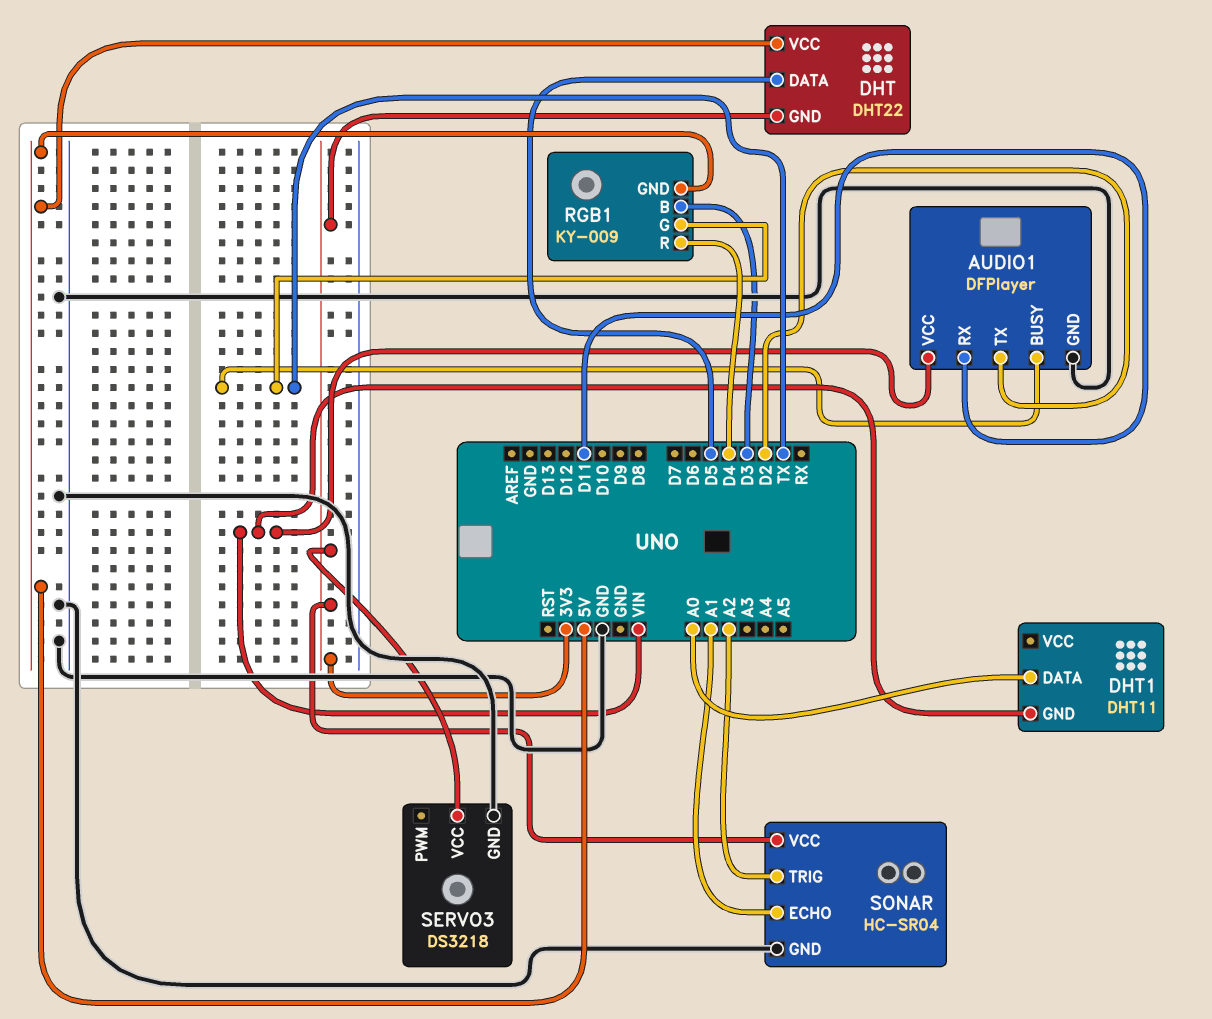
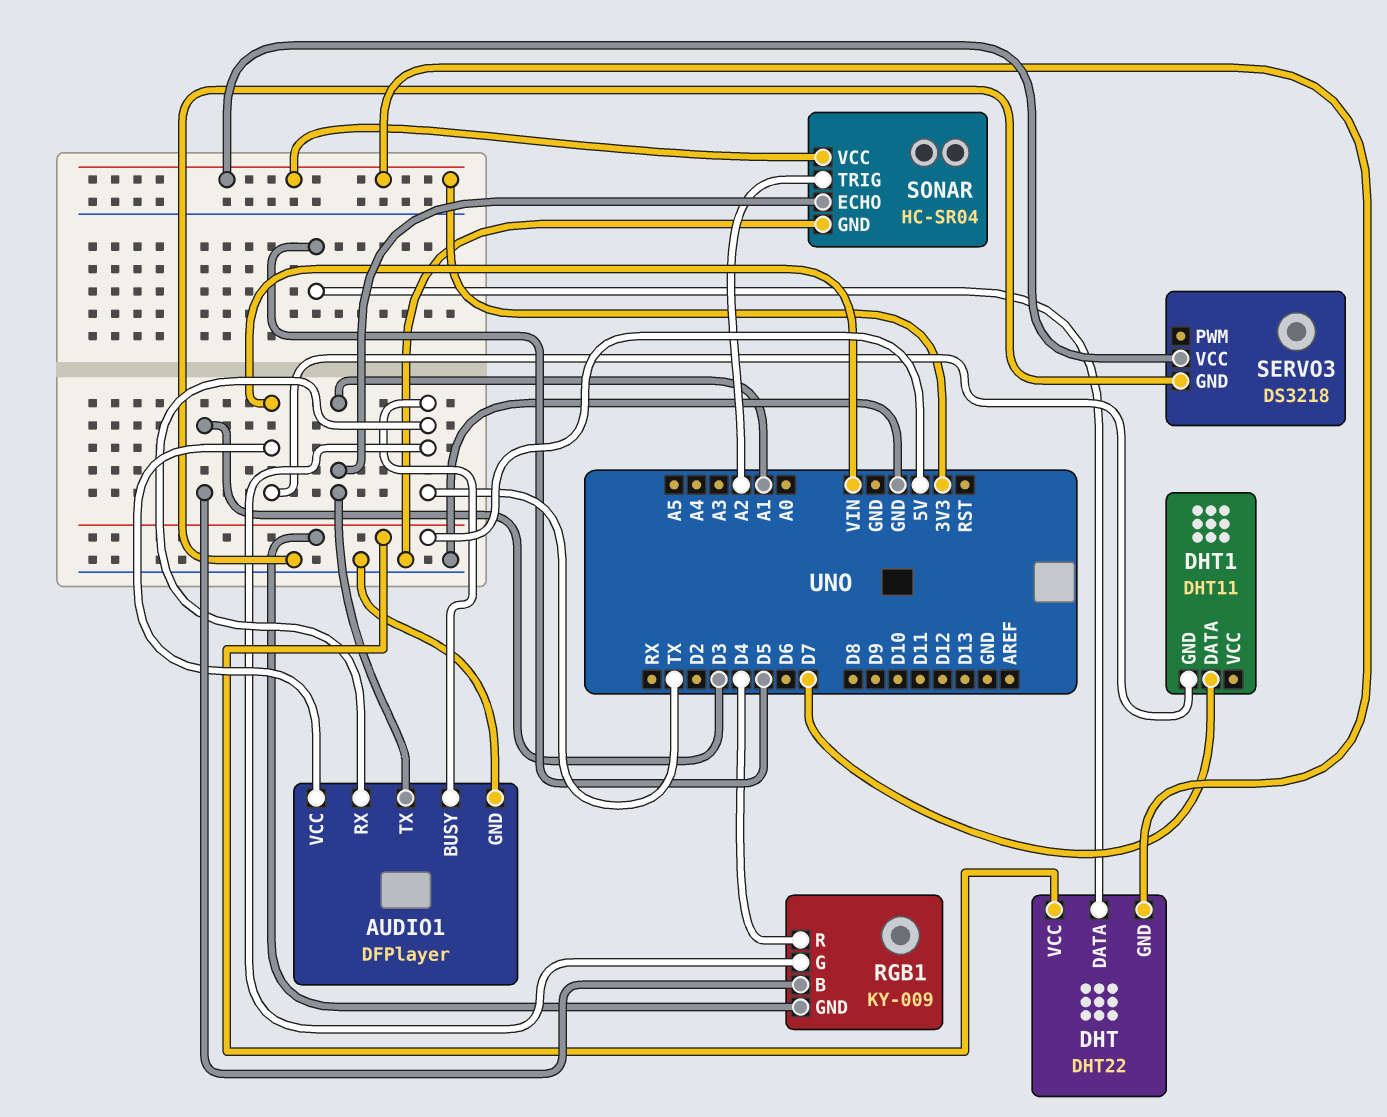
AUDIO1 pin RX: D11 -> TX
AUDIO1 pin TX: D2 -> A1
DHT1 pin DATA: A0 -> D7

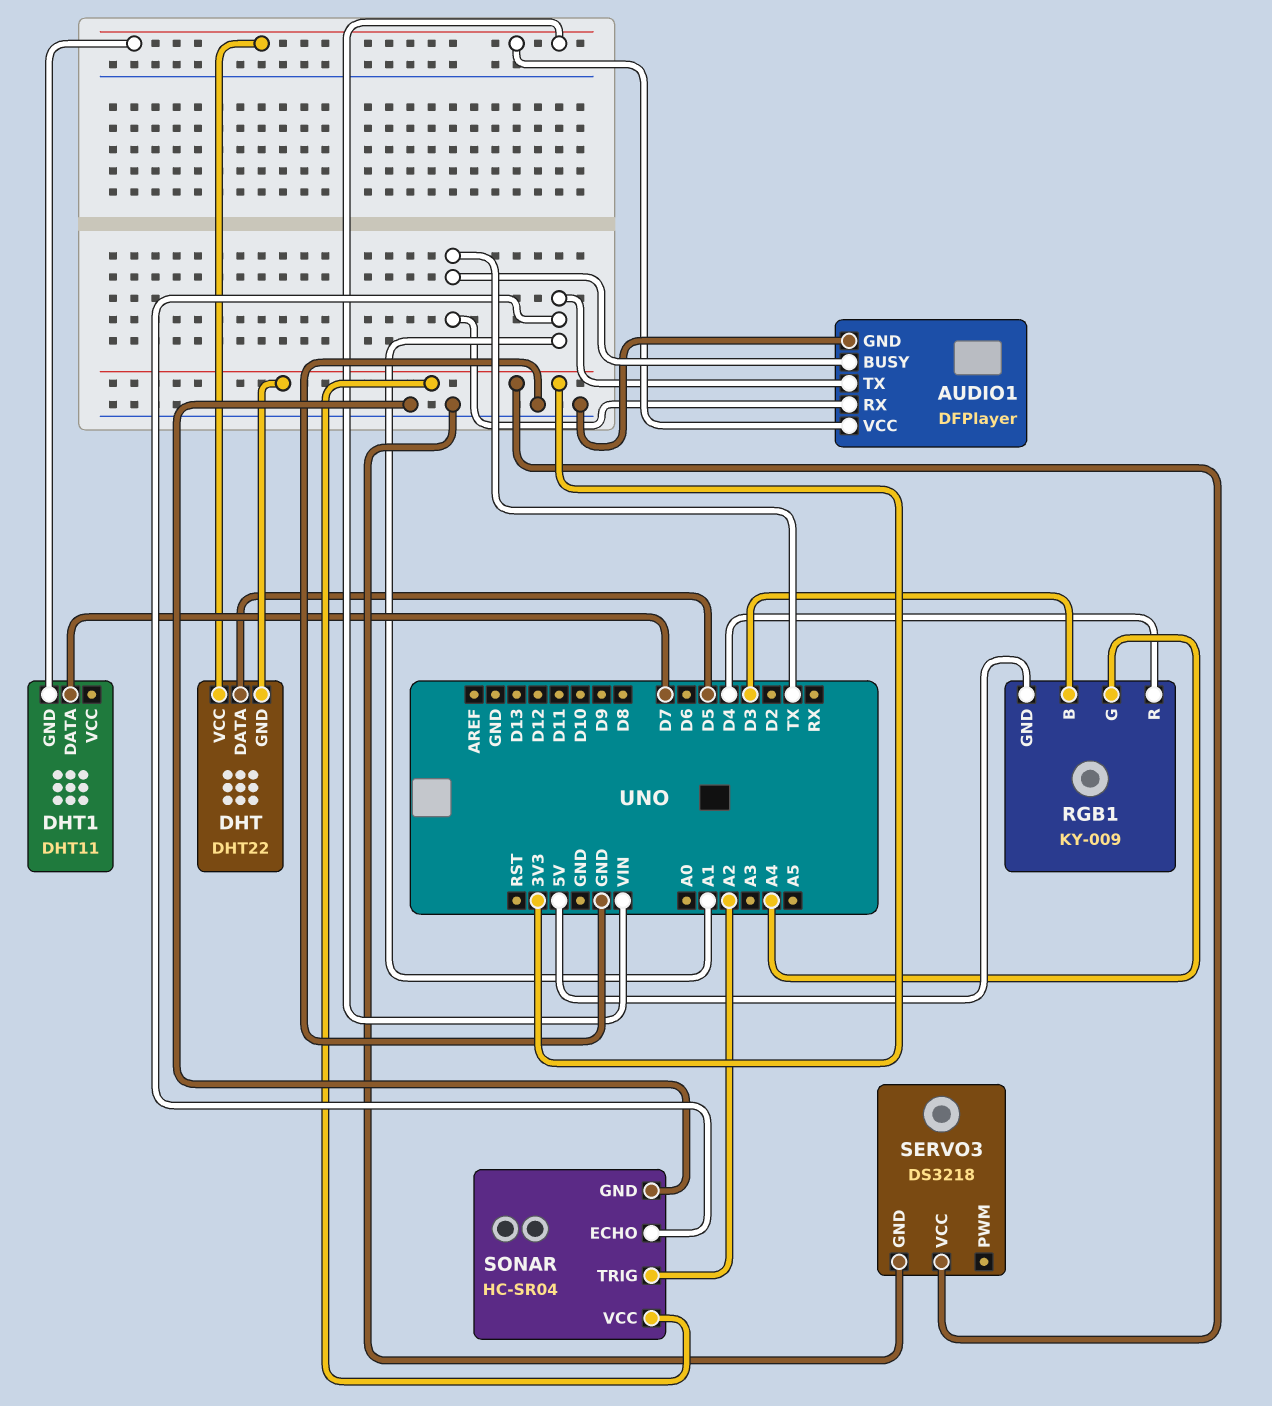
DHT pin VCC: 5V -> VIN
RGB1 pin G: TX -> A4

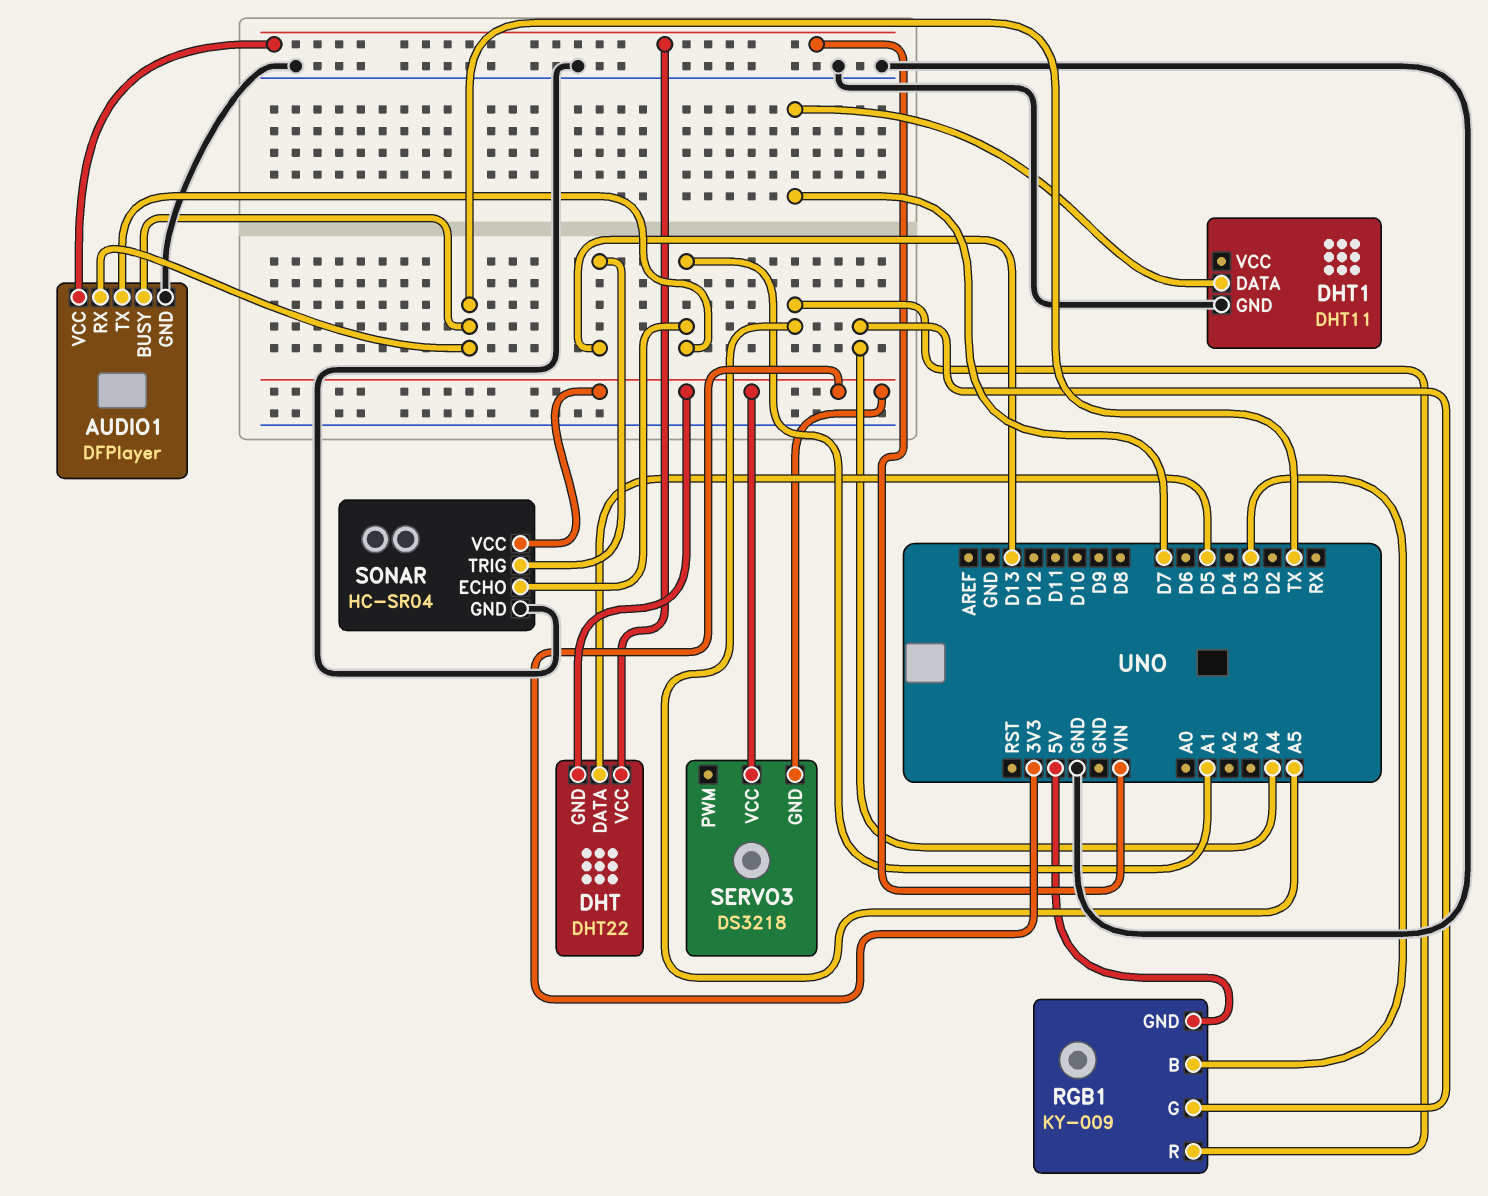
DHT1 pin GND: VIN -> GND
RGB1 pin R: D4 -> A5
SERVO3 pin GND: GND -> 3V3
SONAR pin TRIG: A2 -> D13

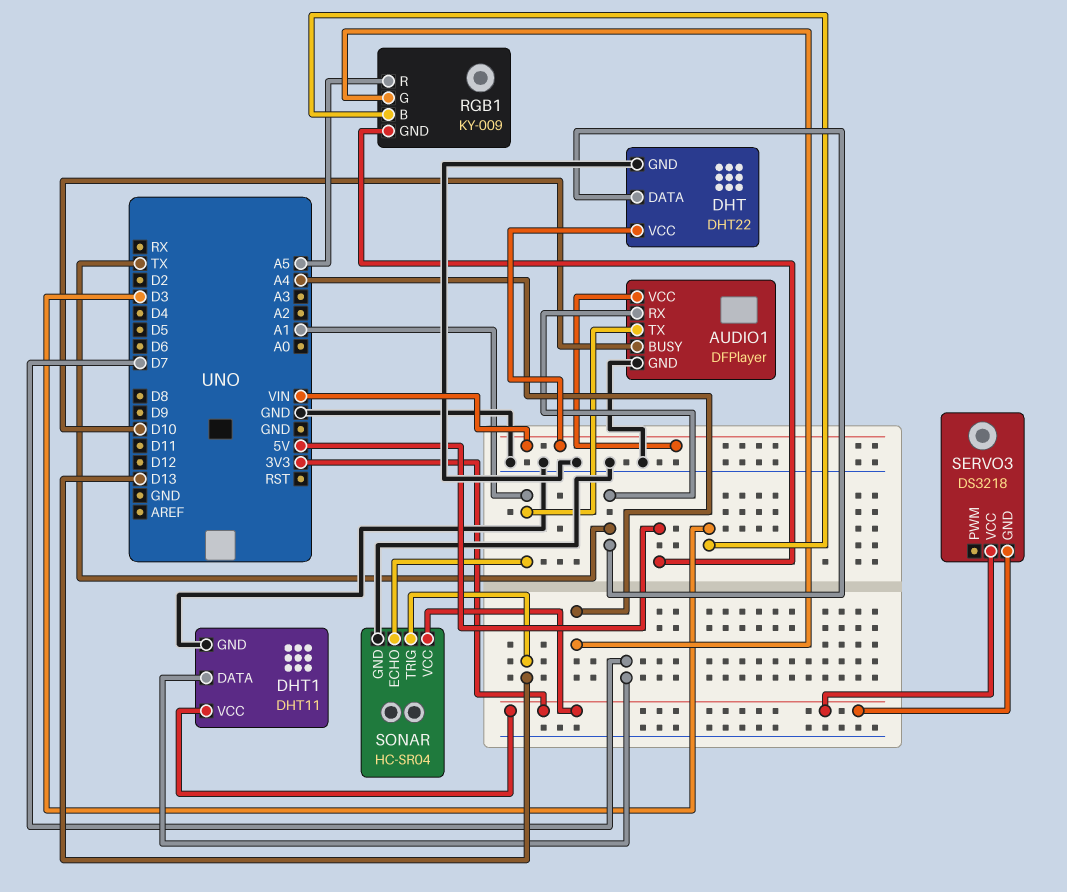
AUDIO1 pin BUSY: TX -> D10
DHT pin DATA: D5 -> TX
DHT pin GND: 3V3 -> GND
DHT1 pin VCC: none -> 3V3

